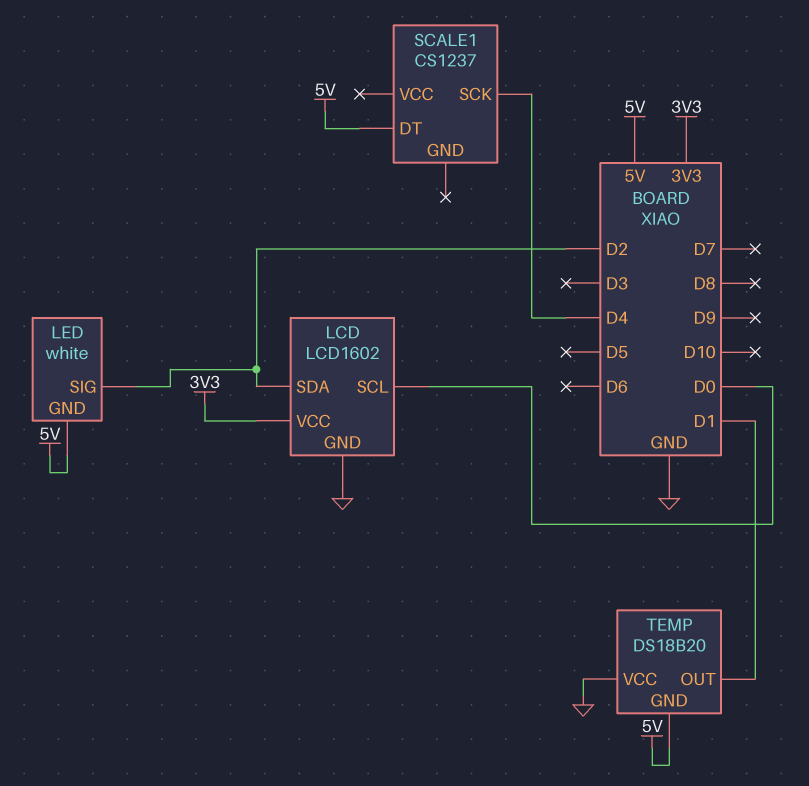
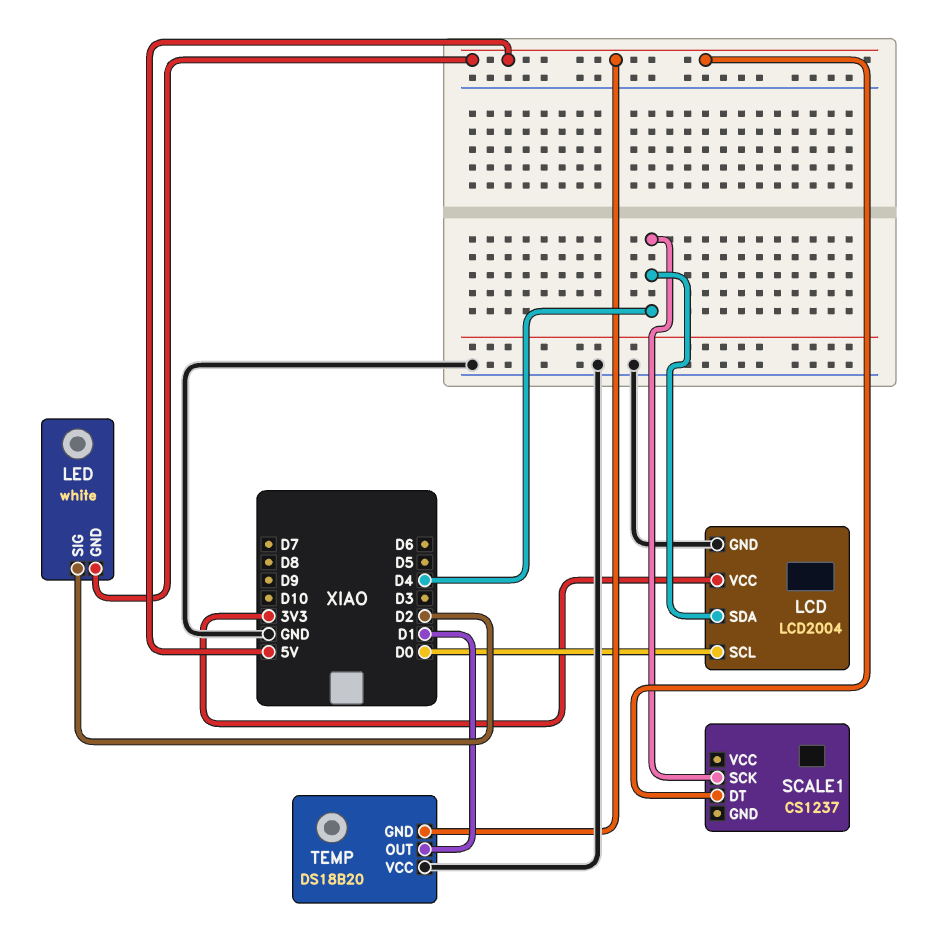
LCD: LCD1602 -> LCD2004
LCD pin SDA: D2 -> D4

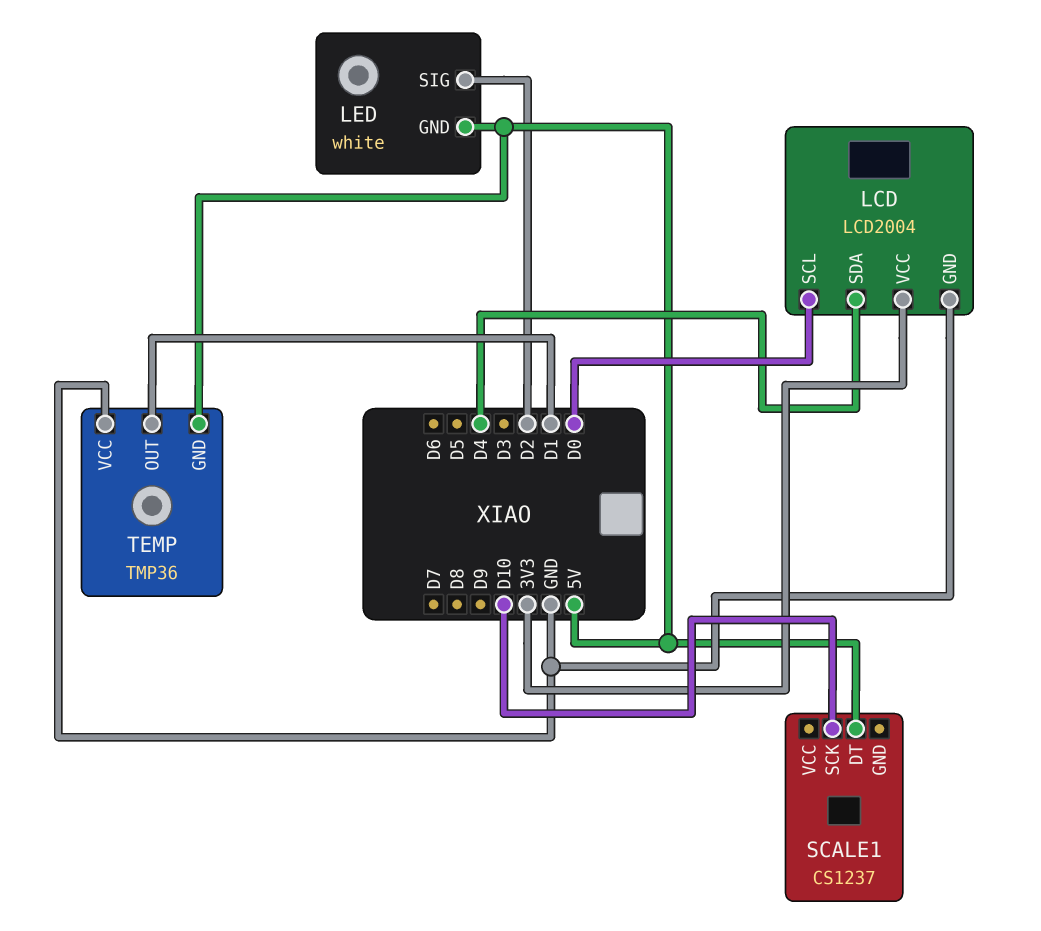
SCALE1 pin SCK: D4 -> D10
TEMP: DS18B20 -> TMP36

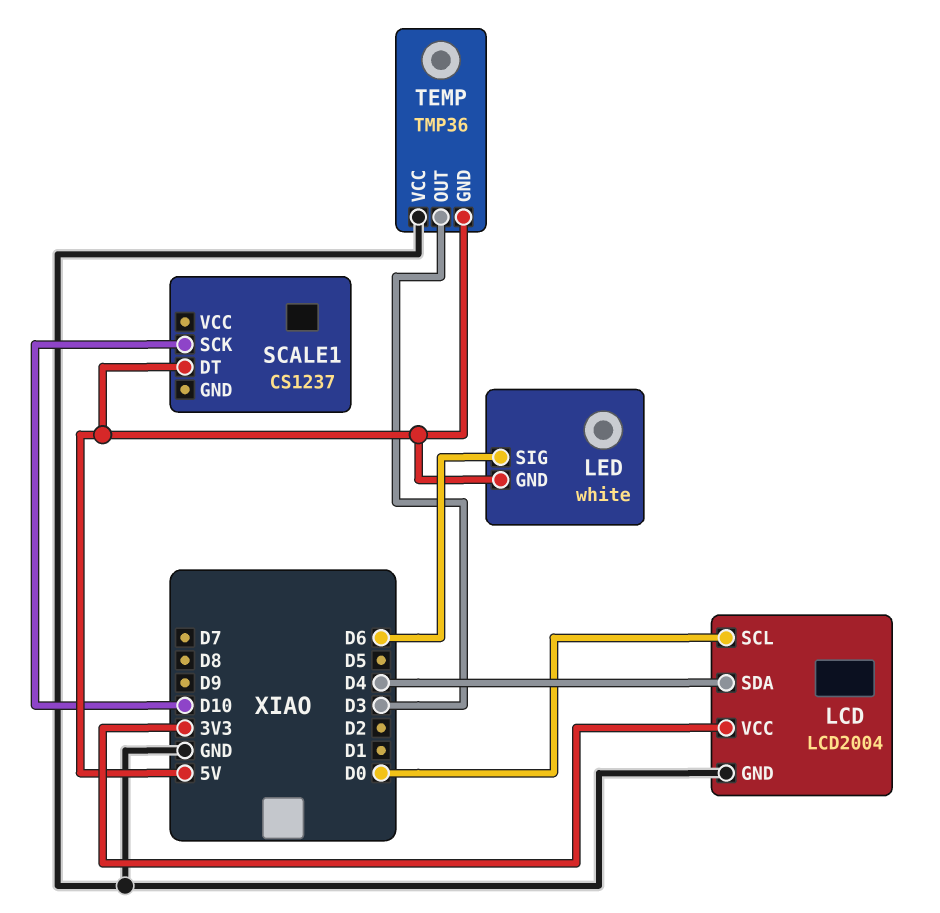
LED pin SIG: D2 -> D6
TEMP pin OUT: D1 -> D3

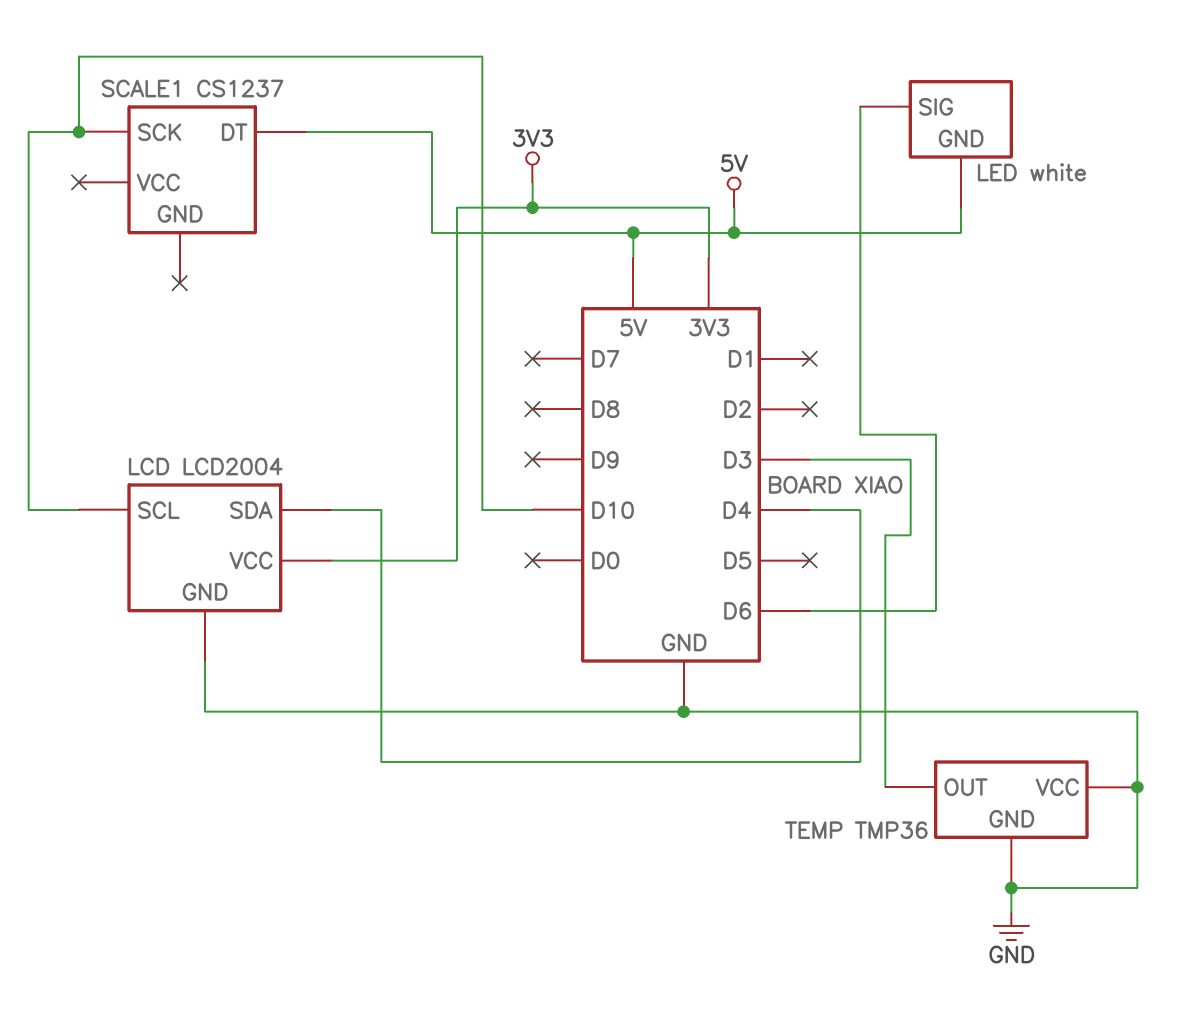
LCD pin SCL: D0 -> D10
TEMP pin GND: 5V -> GND

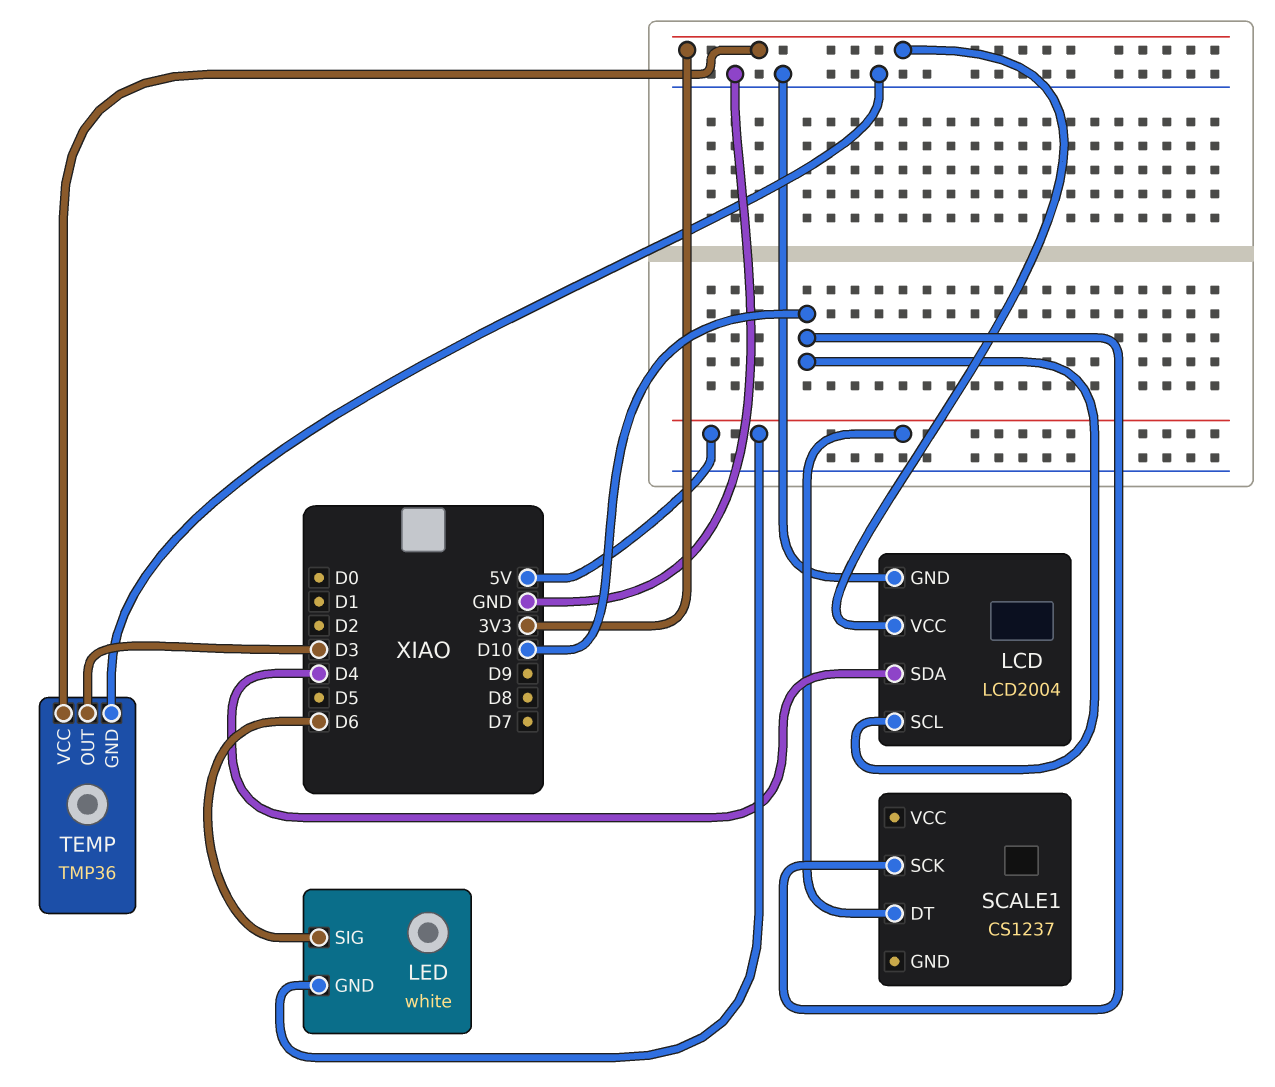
TEMP pin VCC: GND -> 3V3

